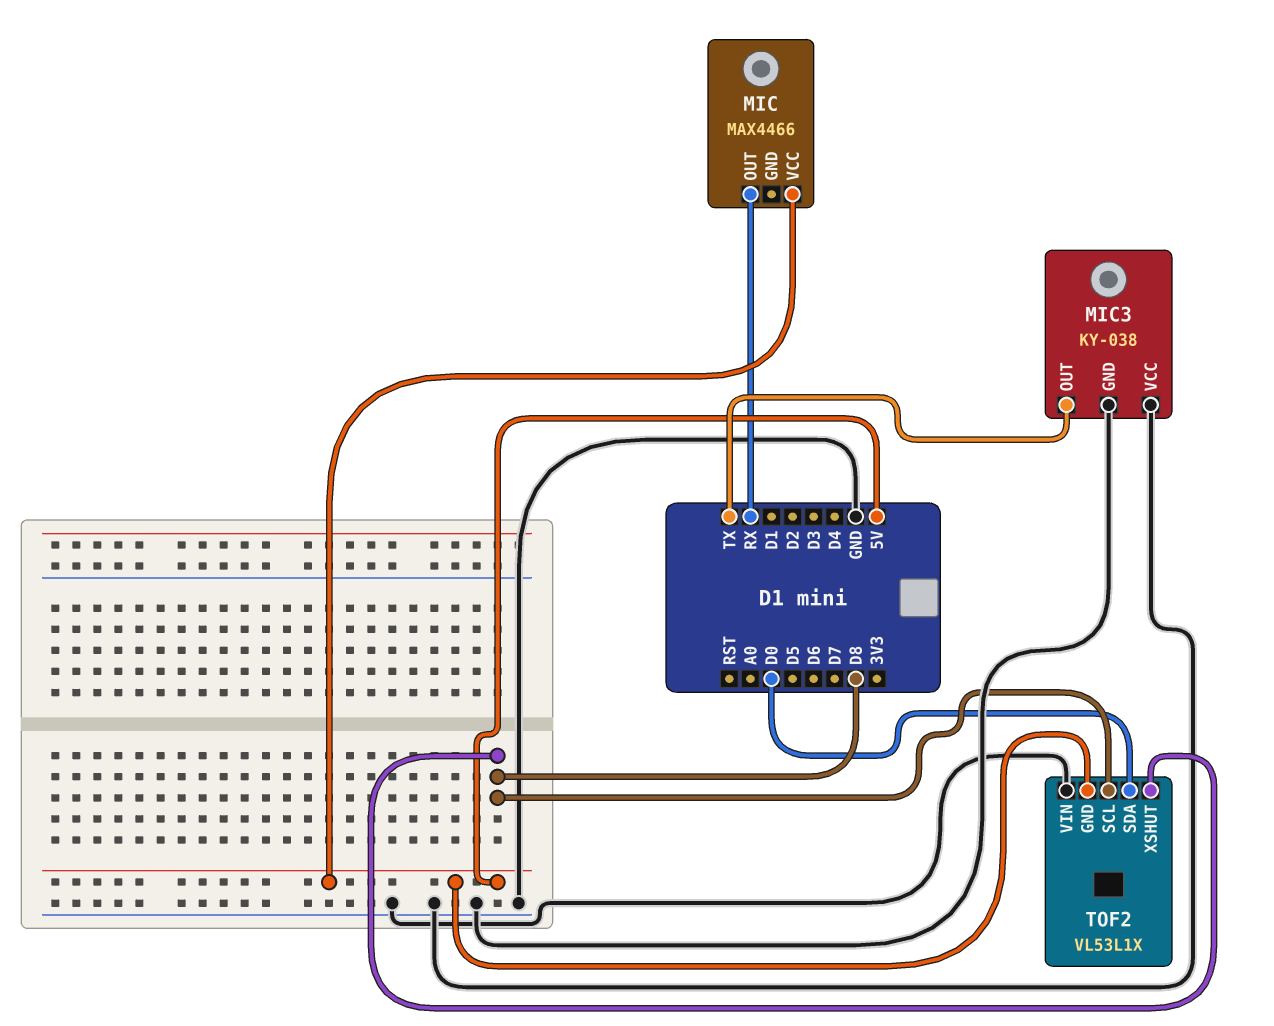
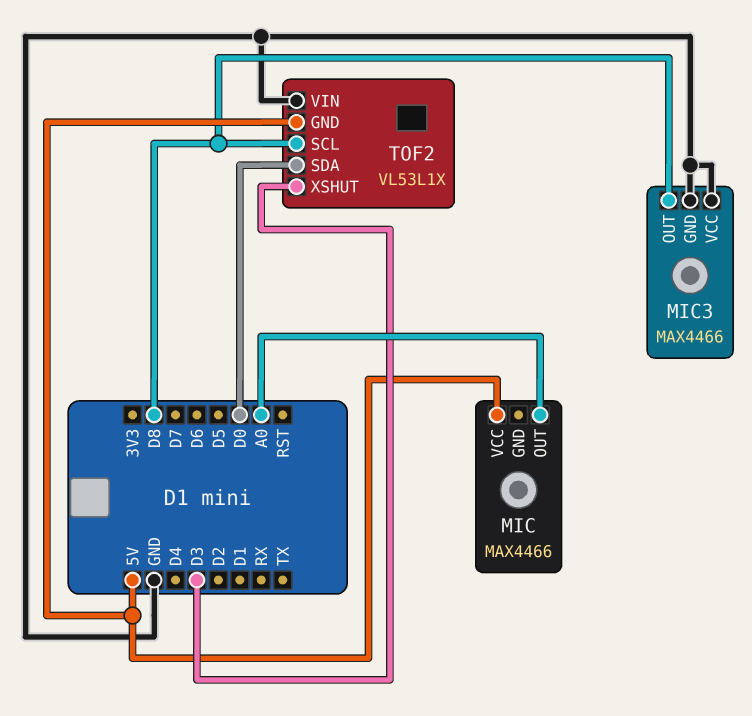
MIC pin OUT: RX -> A0
MIC3: KY-038 -> MAX4466
MIC3 pin OUT: TX -> D8
TOF2 pin XSHUT: D8 -> D3

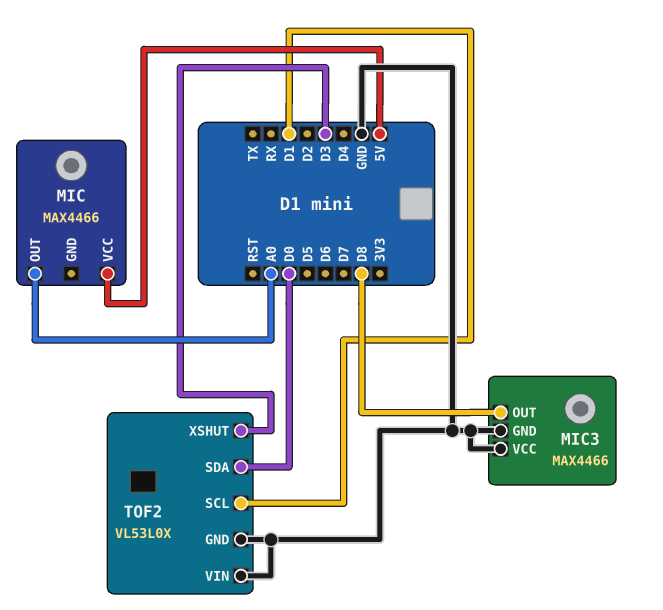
TOF2: VL53L1X -> VL53L0X
TOF2 pin GND: 5V -> GND
TOF2 pin SCL: D8 -> D1

